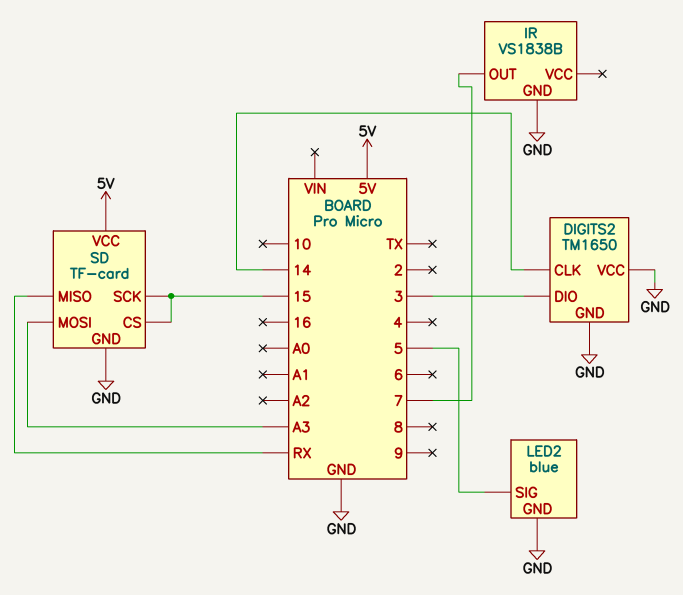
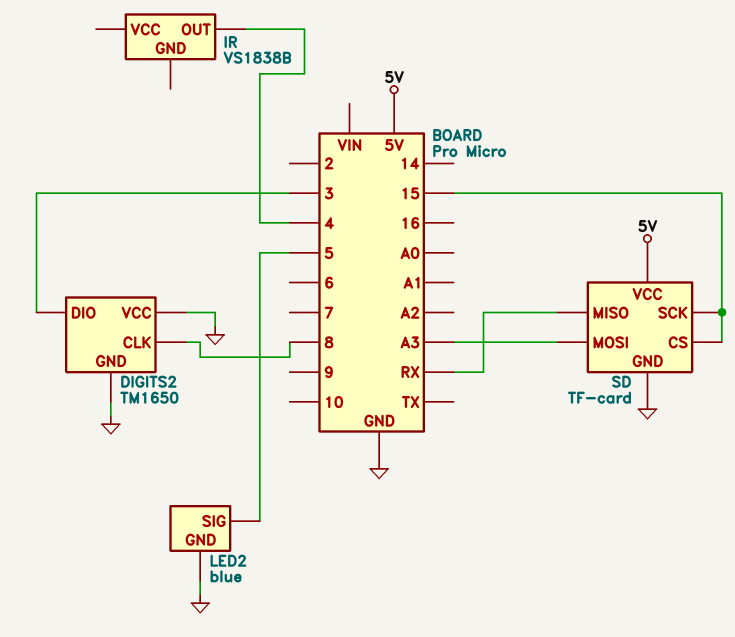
DIGITS2 pin CLK: 14 -> 8
IR pin GND: GND -> none
IR pin OUT: 7 -> 4

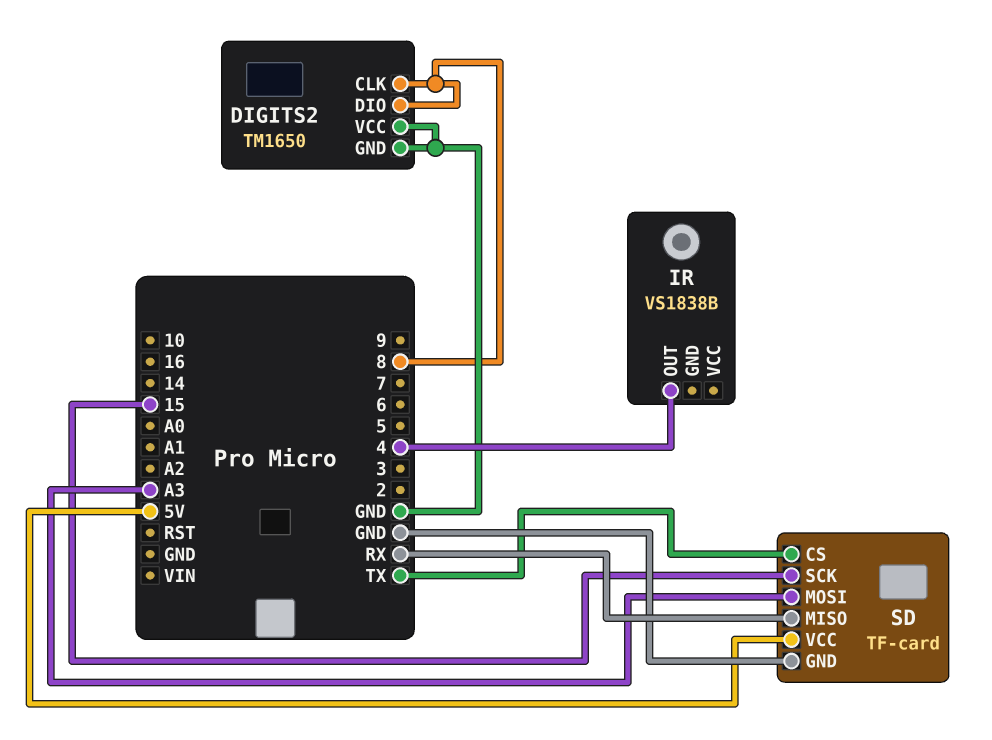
DIGITS2 pin DIO: 3 -> 8
LED2: blue -> none
LED2 pin GND: GND -> none
LED2 pin SIG: 5 -> none
SD pin CS: 15 -> TX

